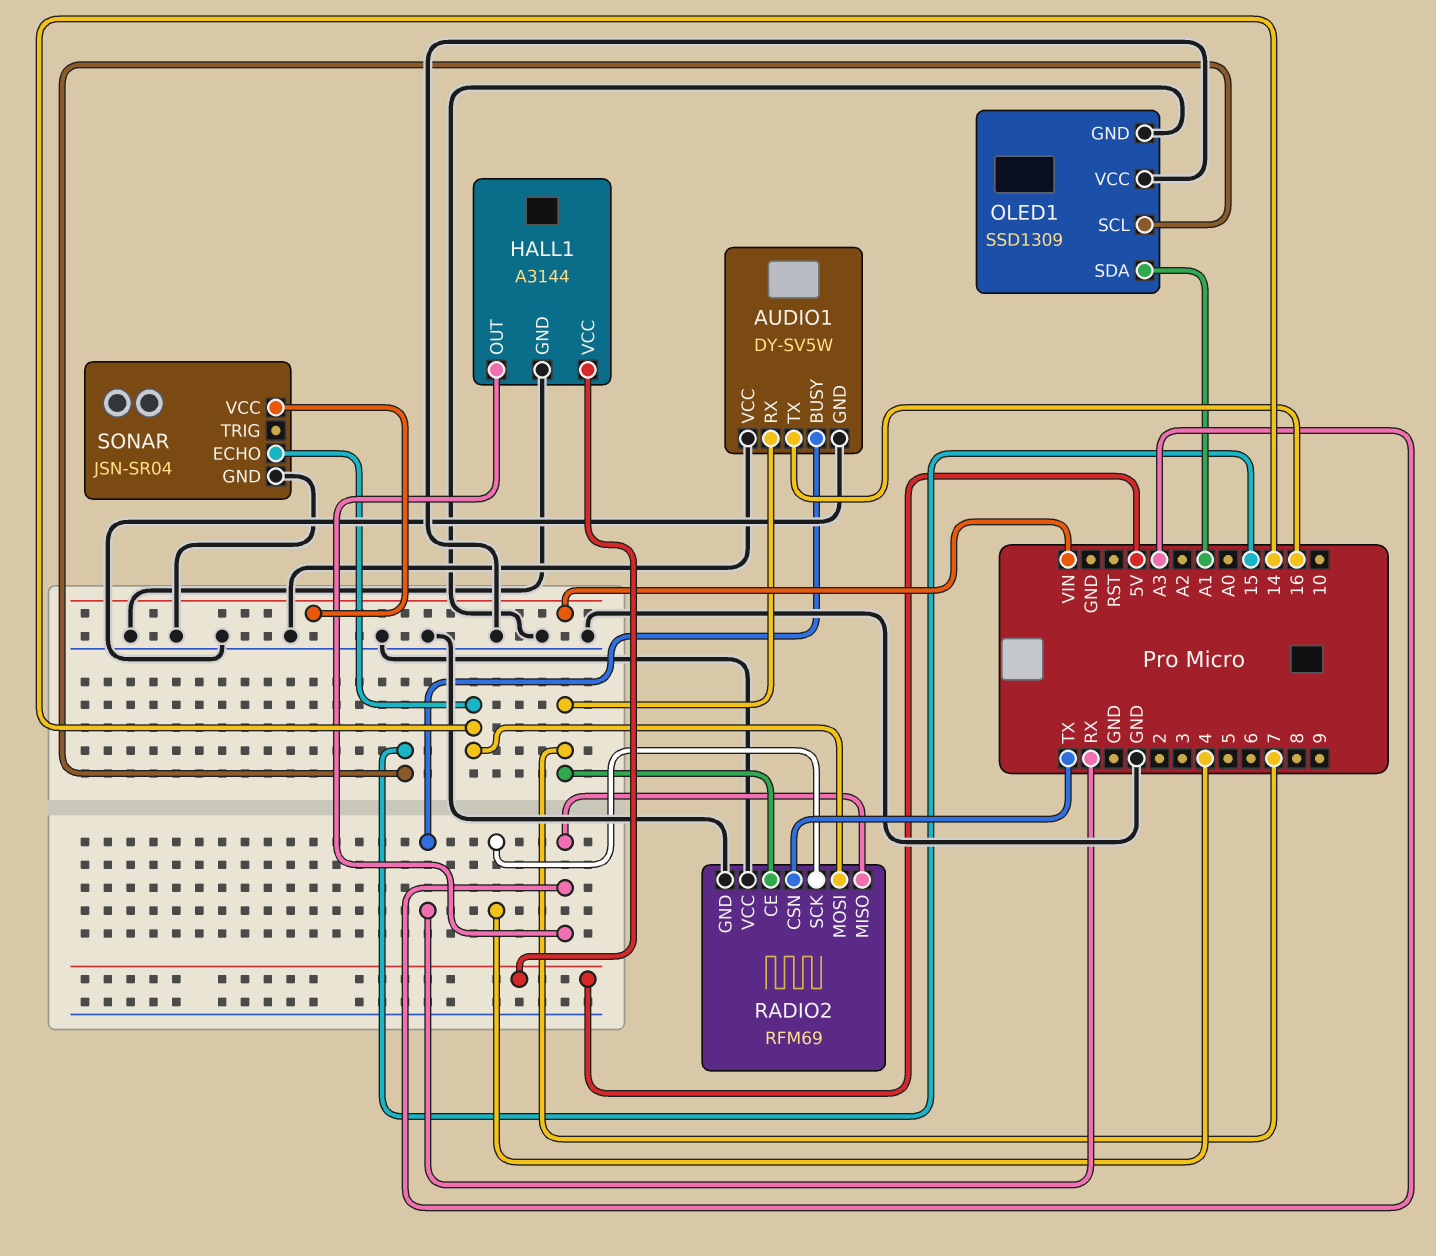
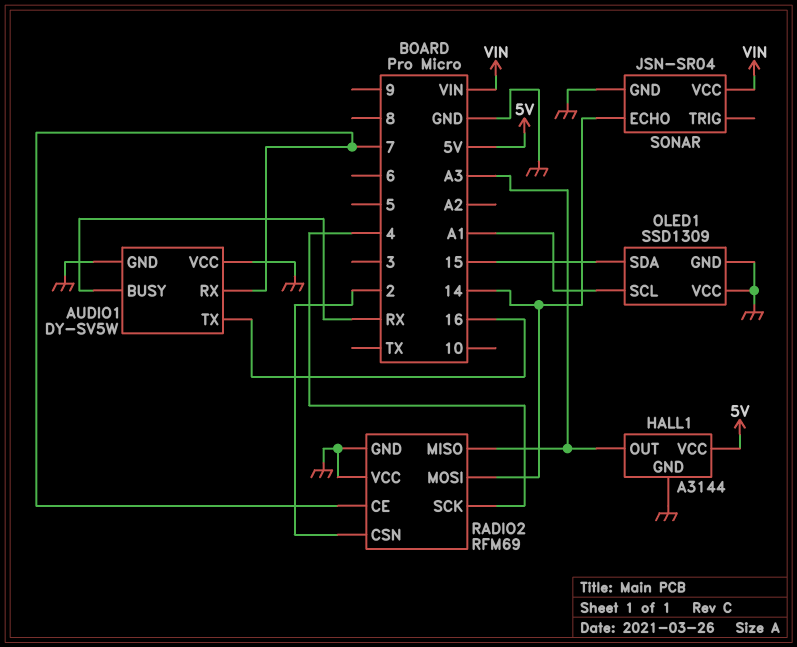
OLED1 pin SCL: 15 -> A1
OLED1 pin SDA: A1 -> 15
RADIO2 pin CSN: TX -> 2

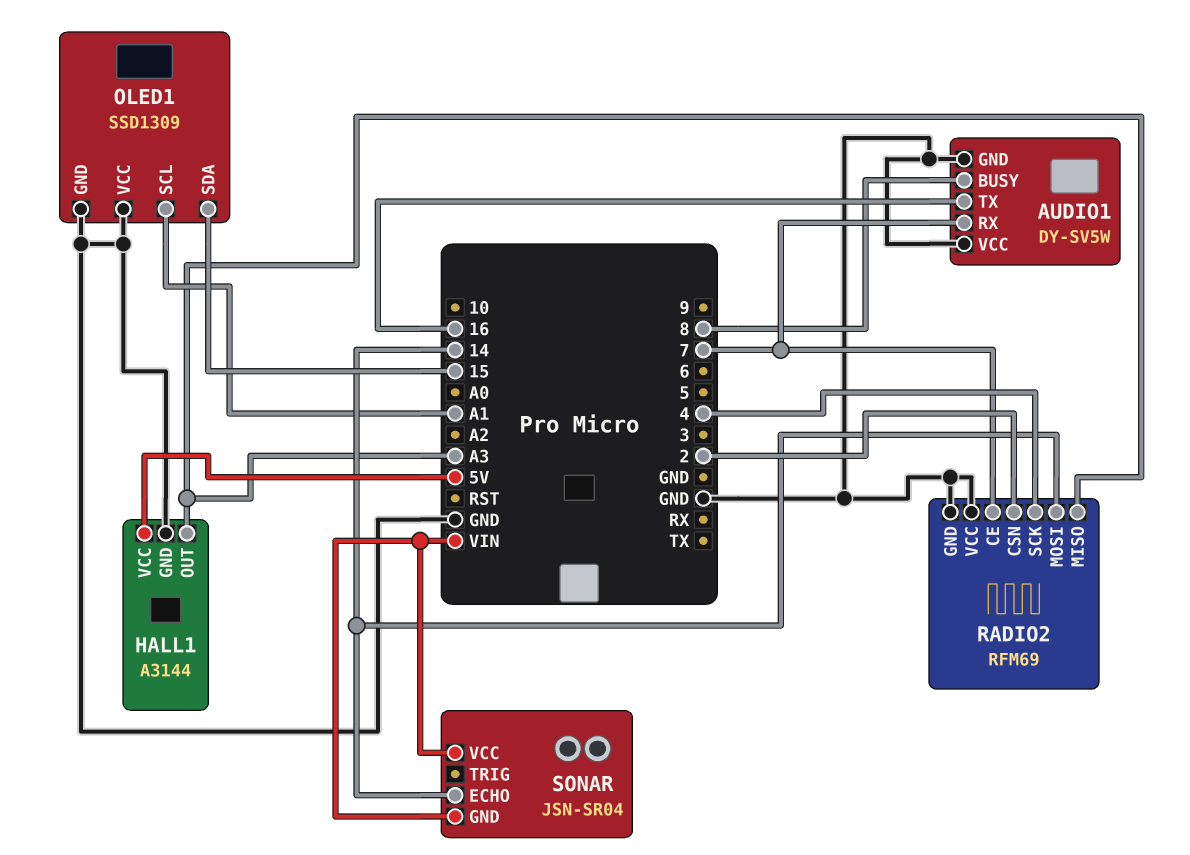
AUDIO1 pin BUSY: RX -> 8
SONAR pin GND: GND -> VIN

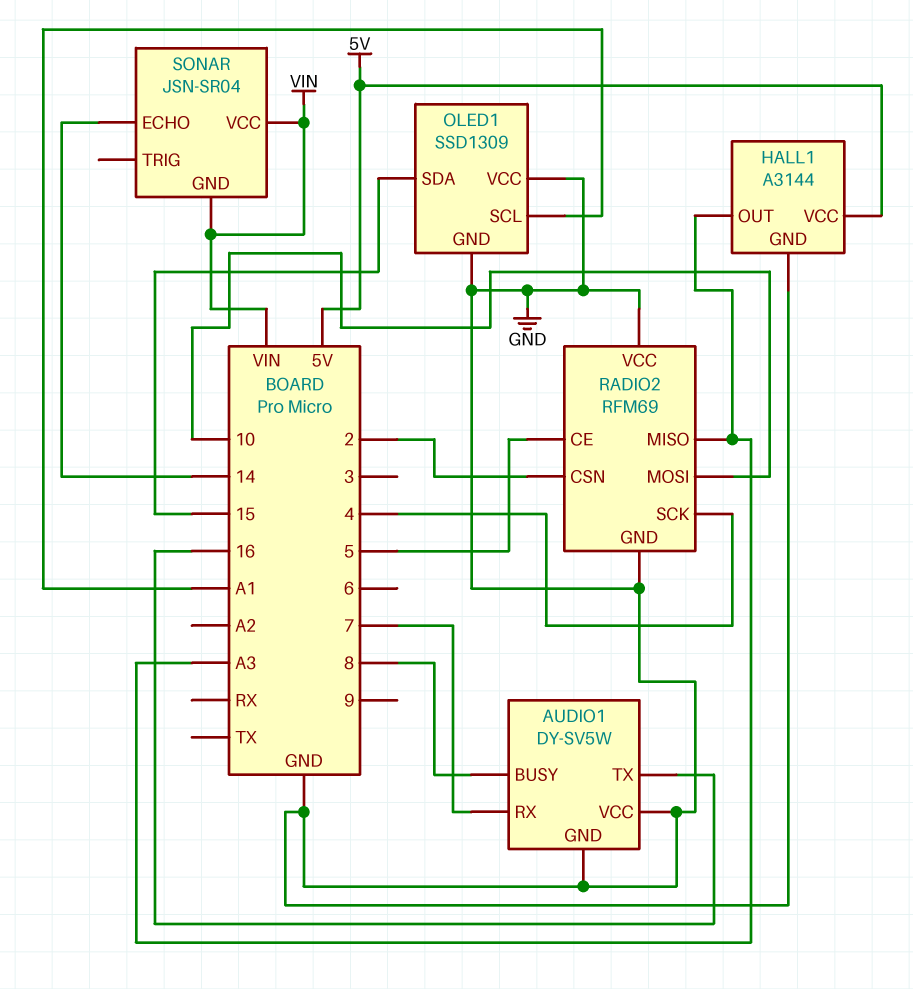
RADIO2 pin CE: 7 -> 5
RADIO2 pin MOSI: 14 -> 10

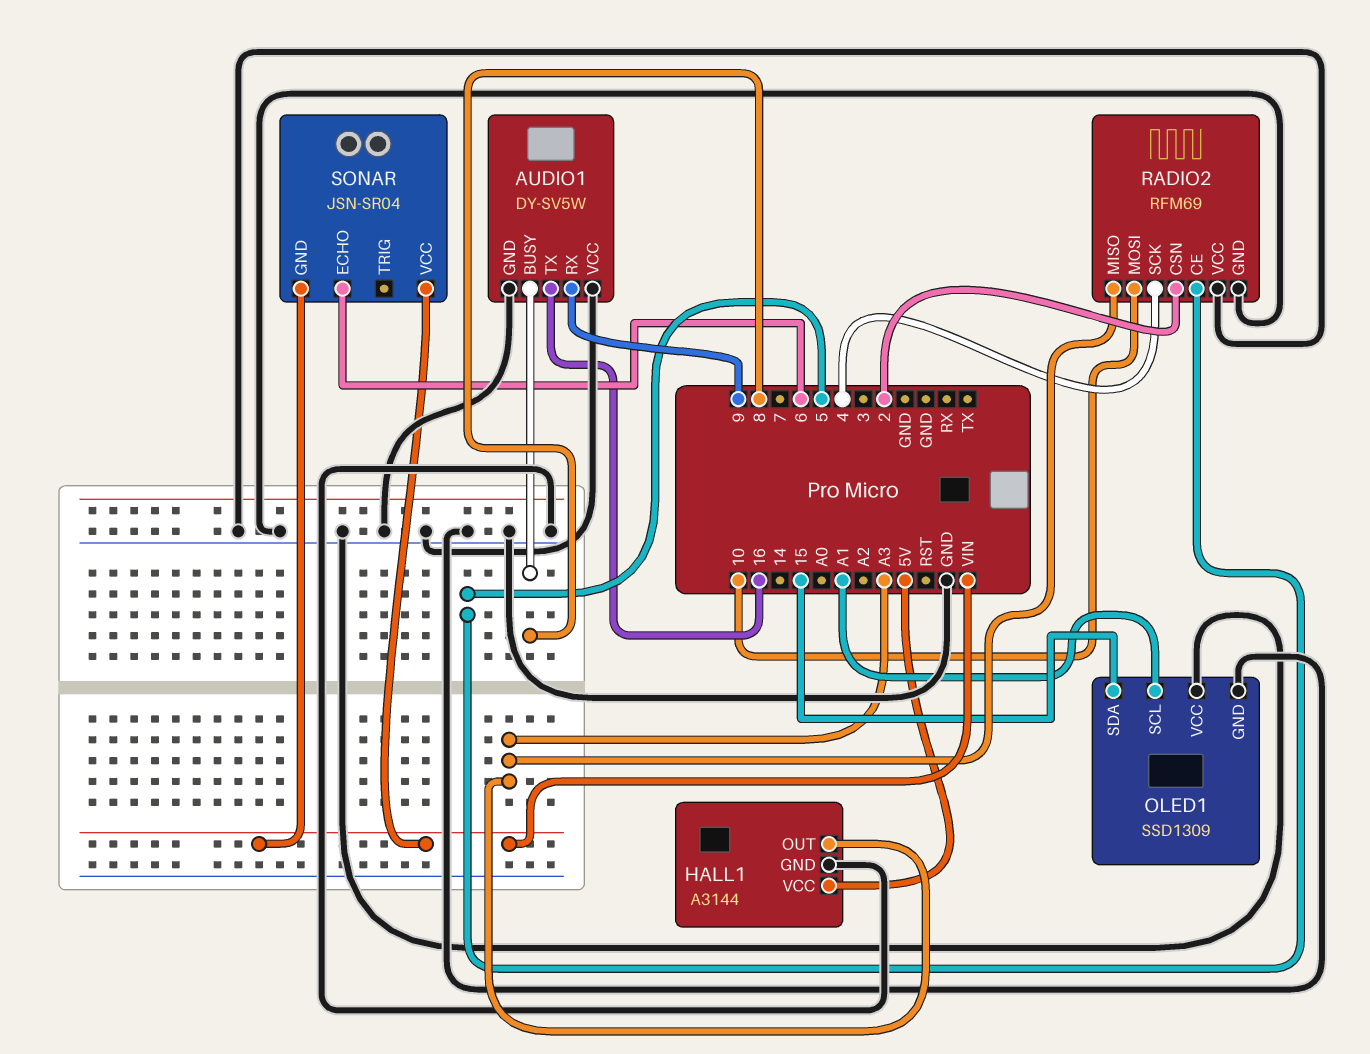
AUDIO1 pin RX: 7 -> 9
SONAR pin ECHO: 14 -> 6

